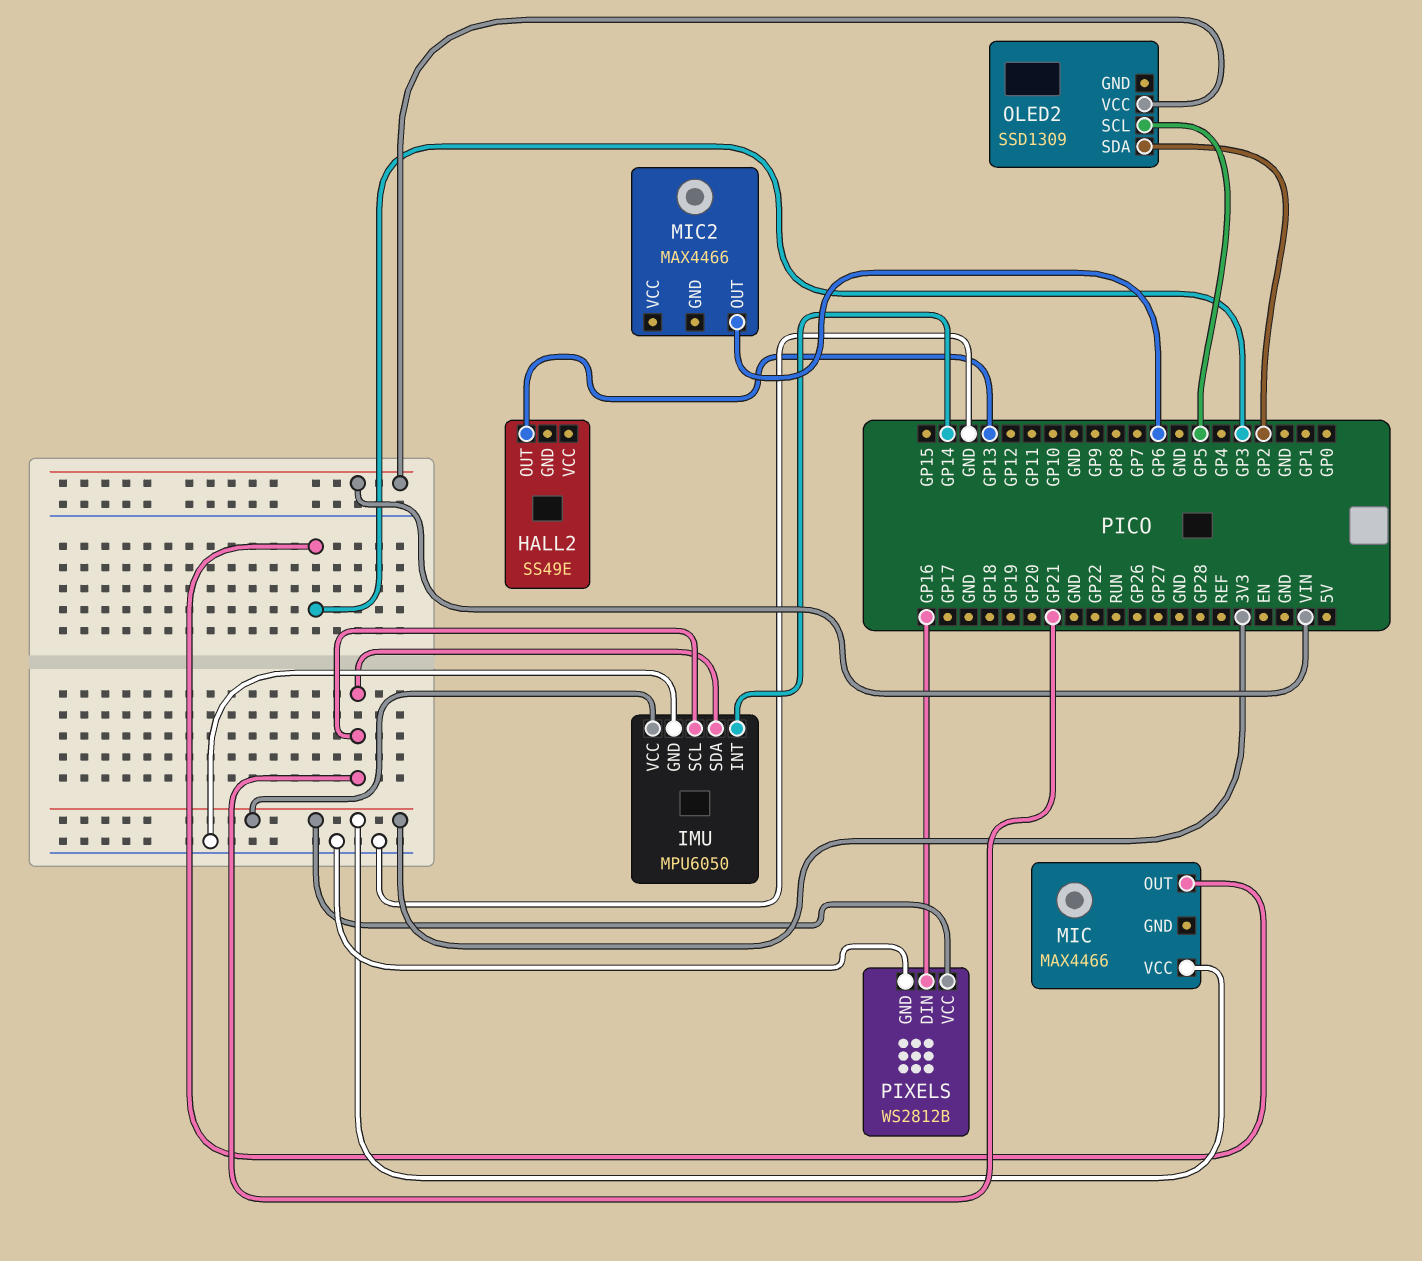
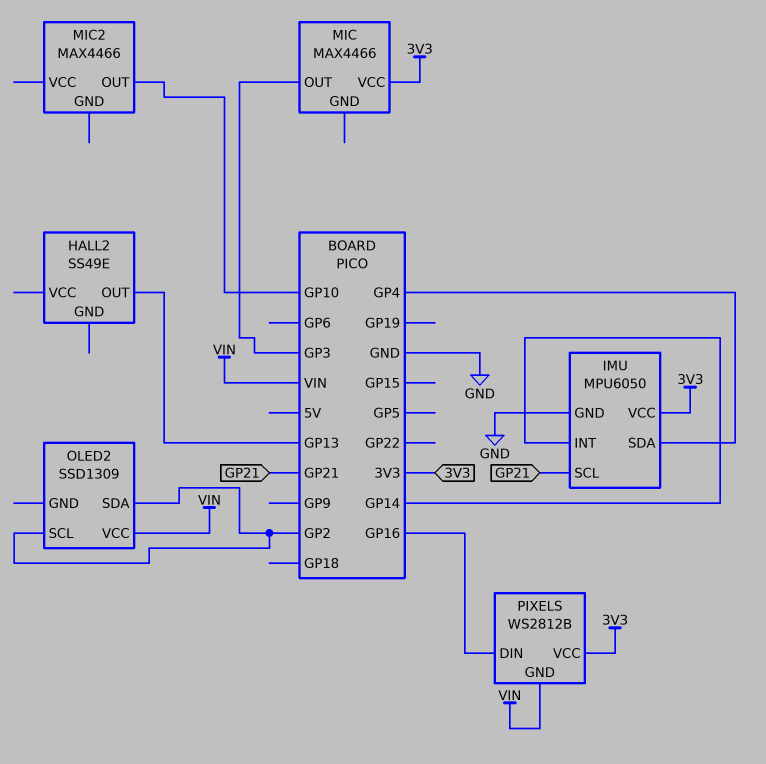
IMU pin SDA: GP21 -> GP4
MIC2 pin OUT: GP6 -> GP10
OLED2 pin SCL: GP5 -> GP2
PIXELS pin GND: GND -> VIN

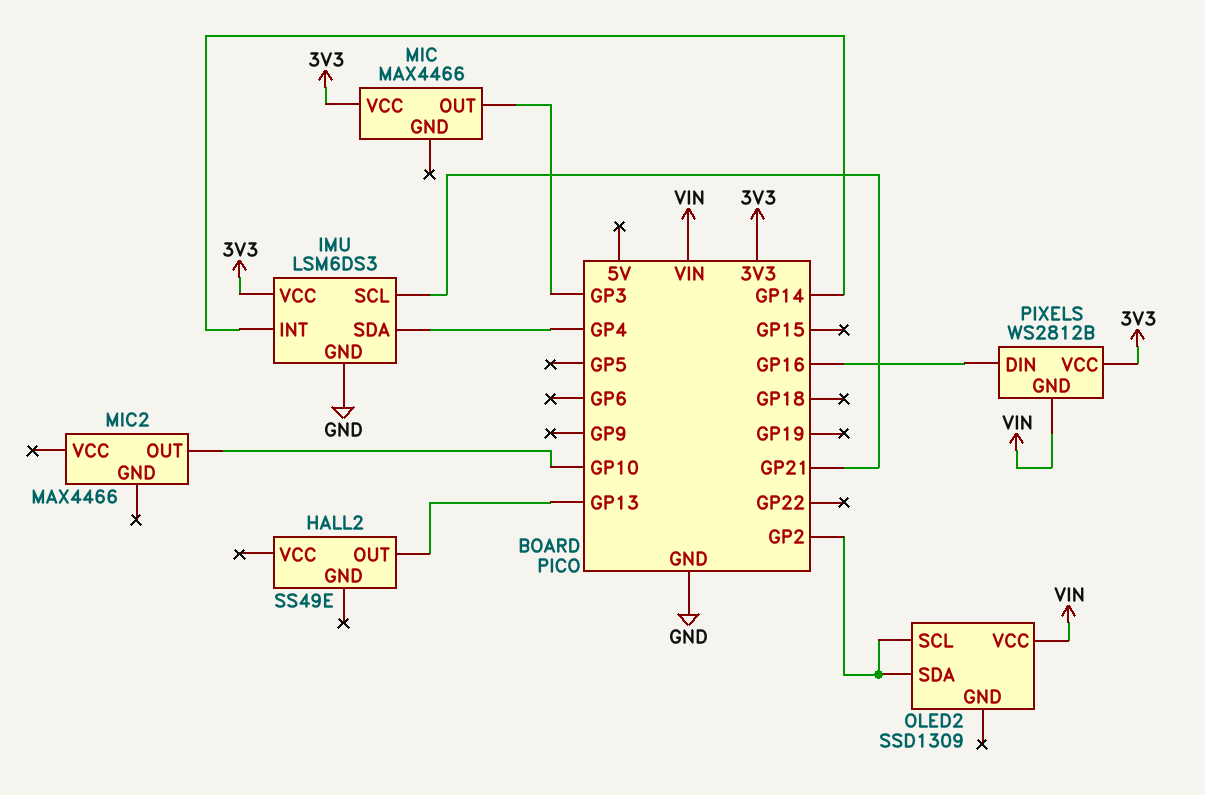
IMU: MPU6050 -> LSM6DS3

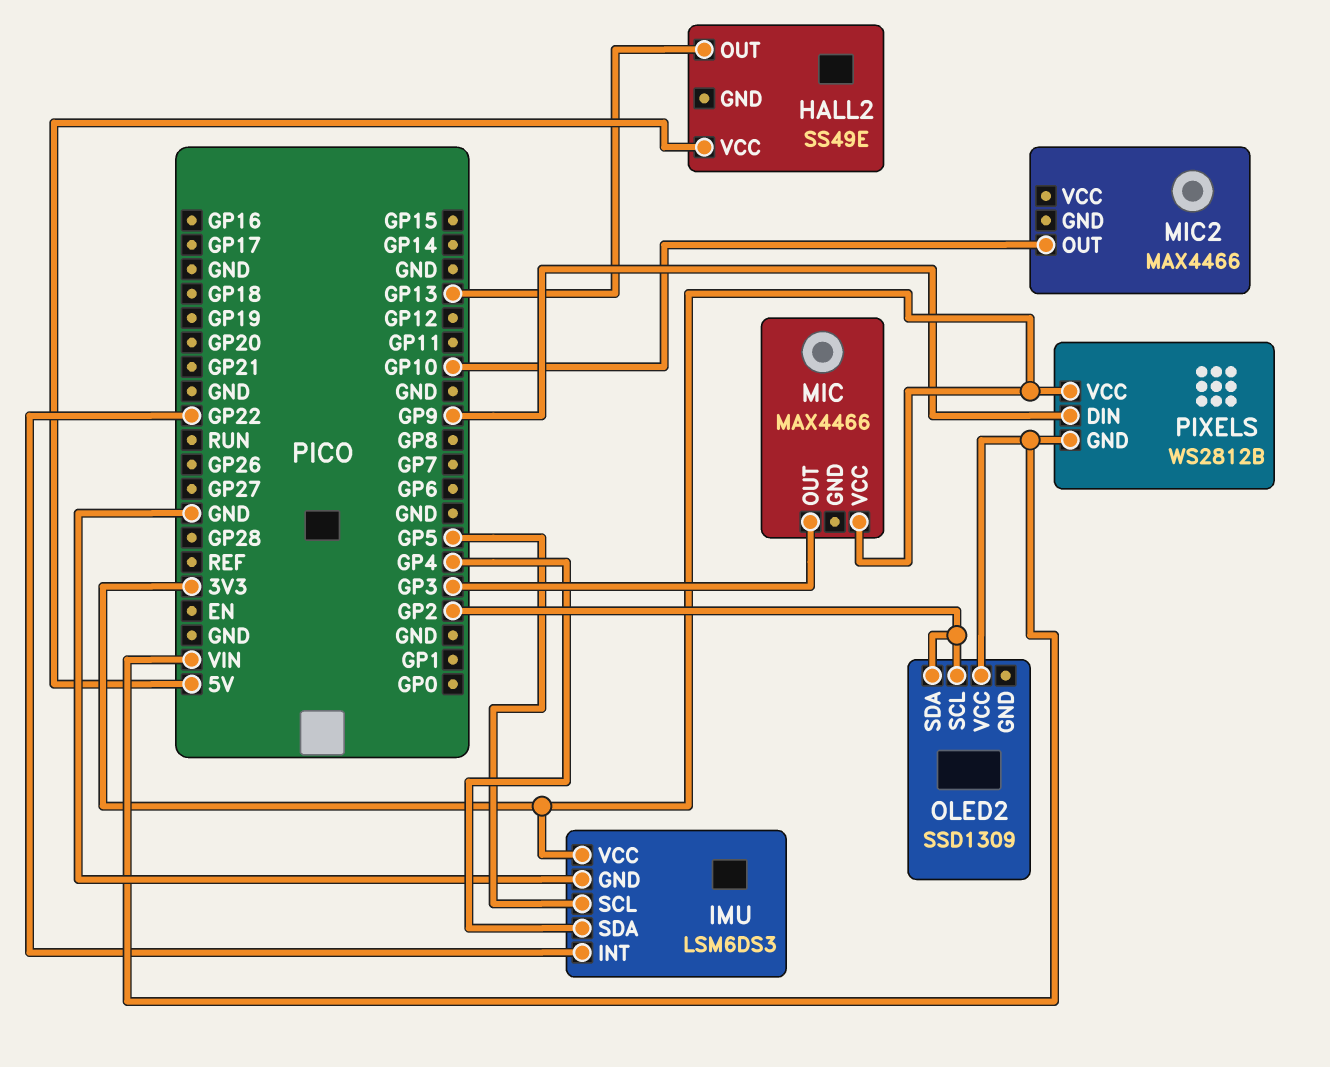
HALL2 pin VCC: none -> 5V
IMU pin INT: GP14 -> GP22
IMU pin SCL: GP21 -> GP5
PIXELS pin DIN: GP16 -> GP9

